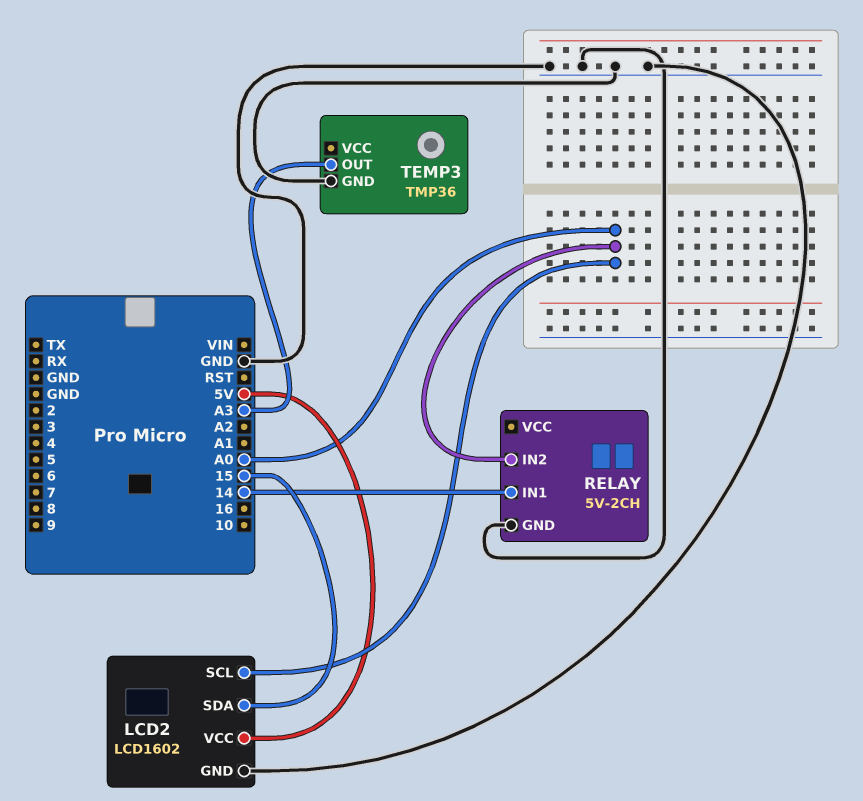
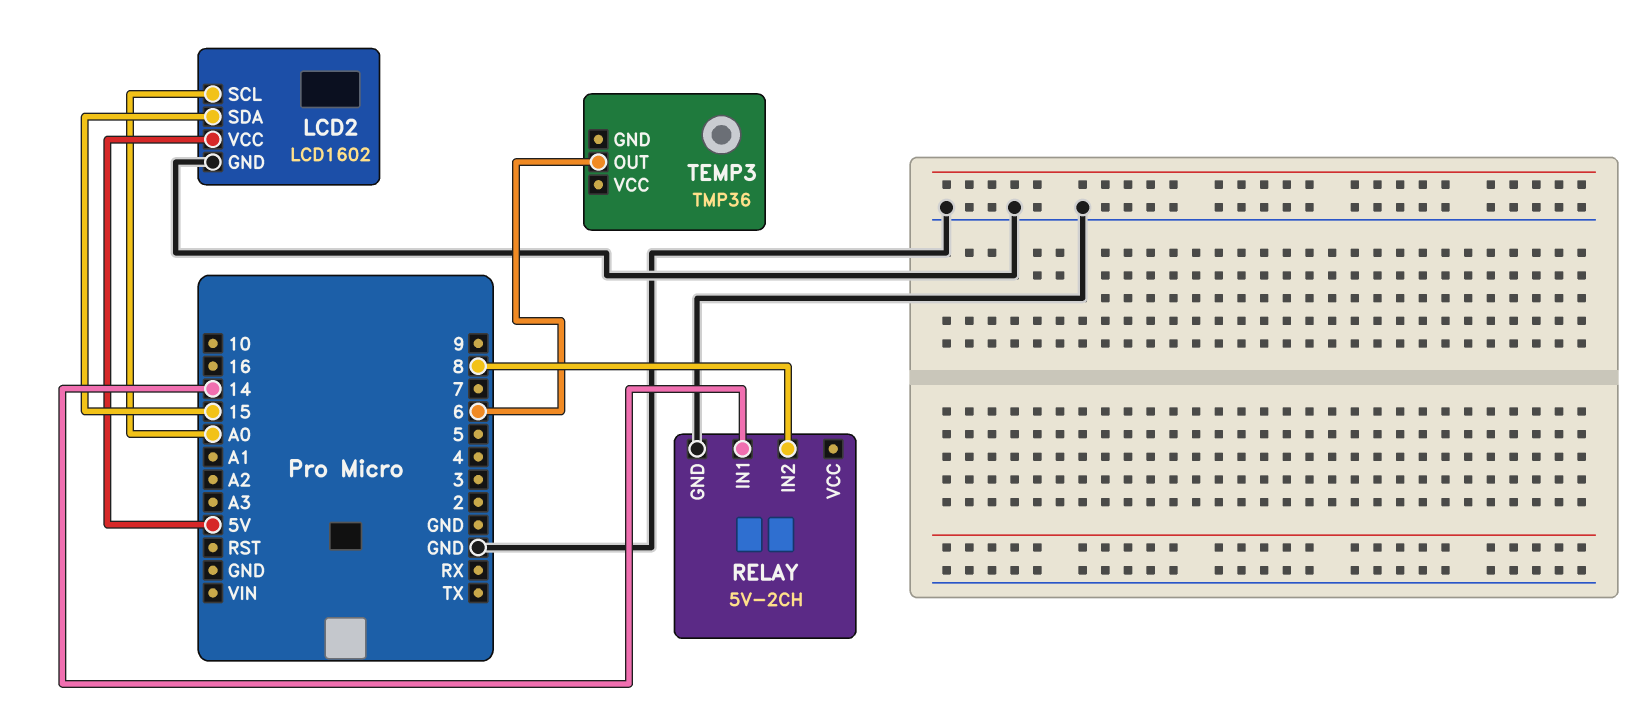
RELAY pin IN2: A0 -> 8
TEMP3 pin GND: GND -> none
TEMP3 pin OUT: A3 -> 6

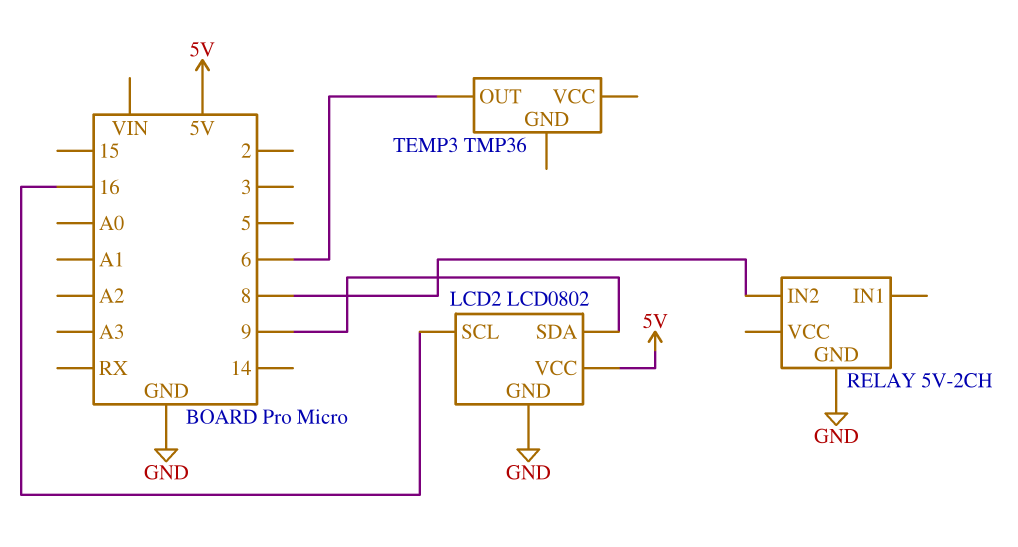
LCD2: LCD1602 -> LCD0802
LCD2 pin SCL: A0 -> 16
LCD2 pin SDA: 15 -> 9
RELAY pin IN1: 14 -> none

